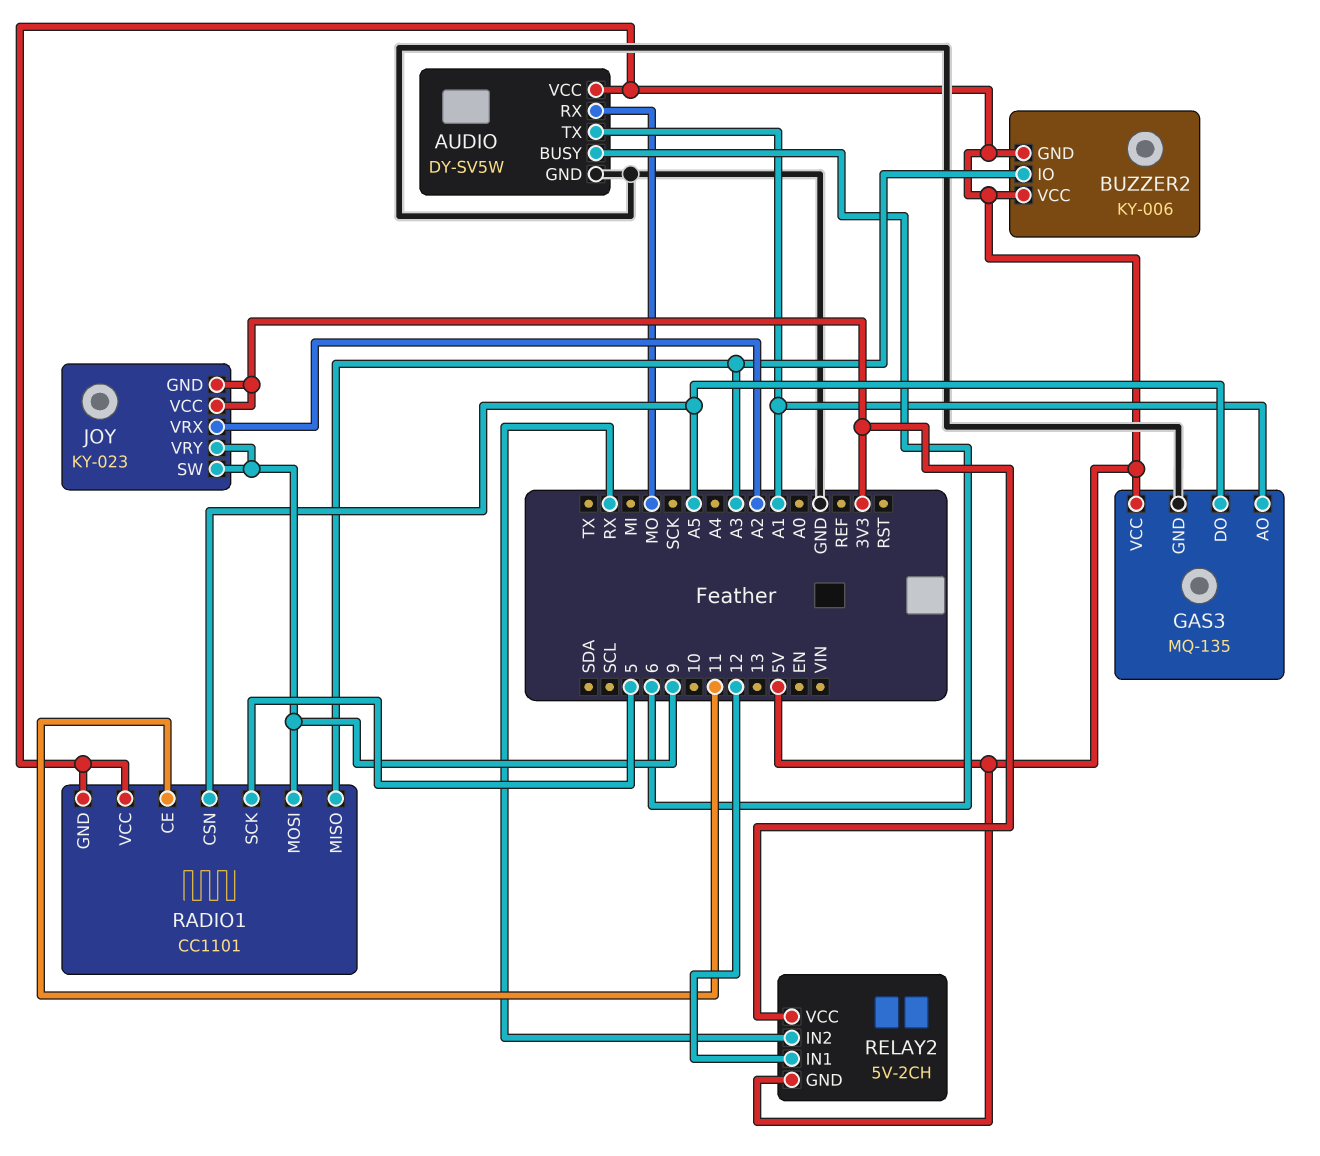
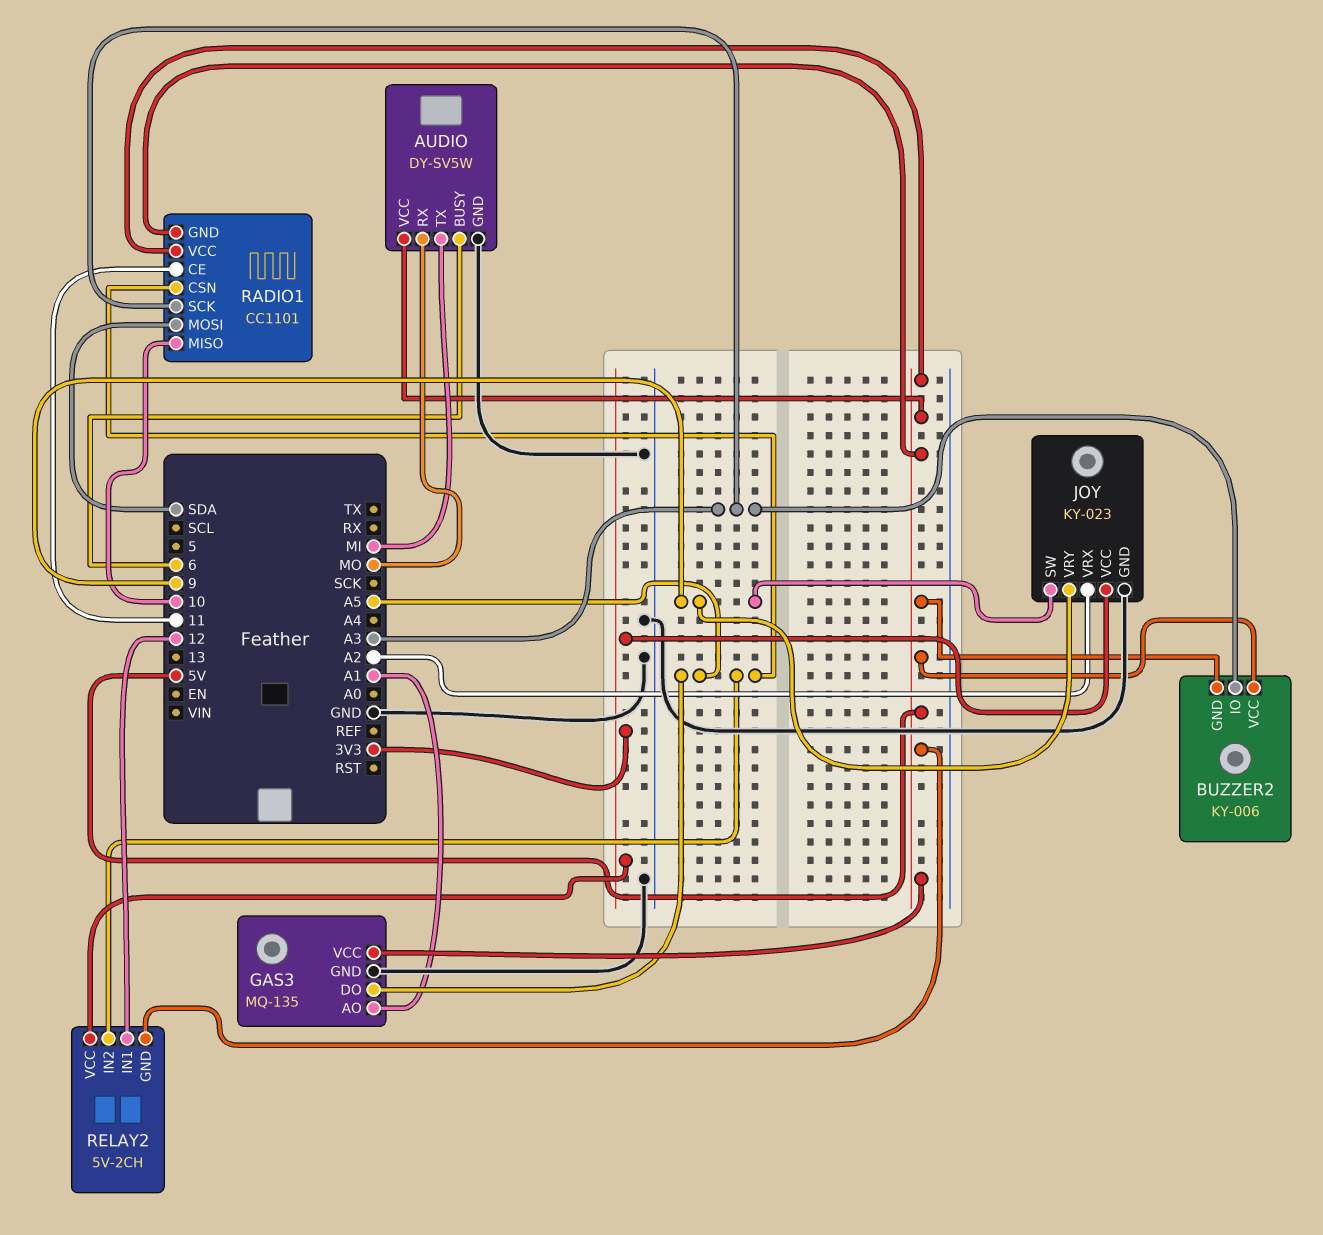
AUDIO pin TX: A1 -> MI
JOY pin GND: 3V3 -> GND
RADIO1 pin MISO: A3 -> 10
RADIO1 pin MOSI: 9 -> SDA
RADIO1 pin SCK: 5 -> A3
RELAY2 pin IN2: RX -> A5

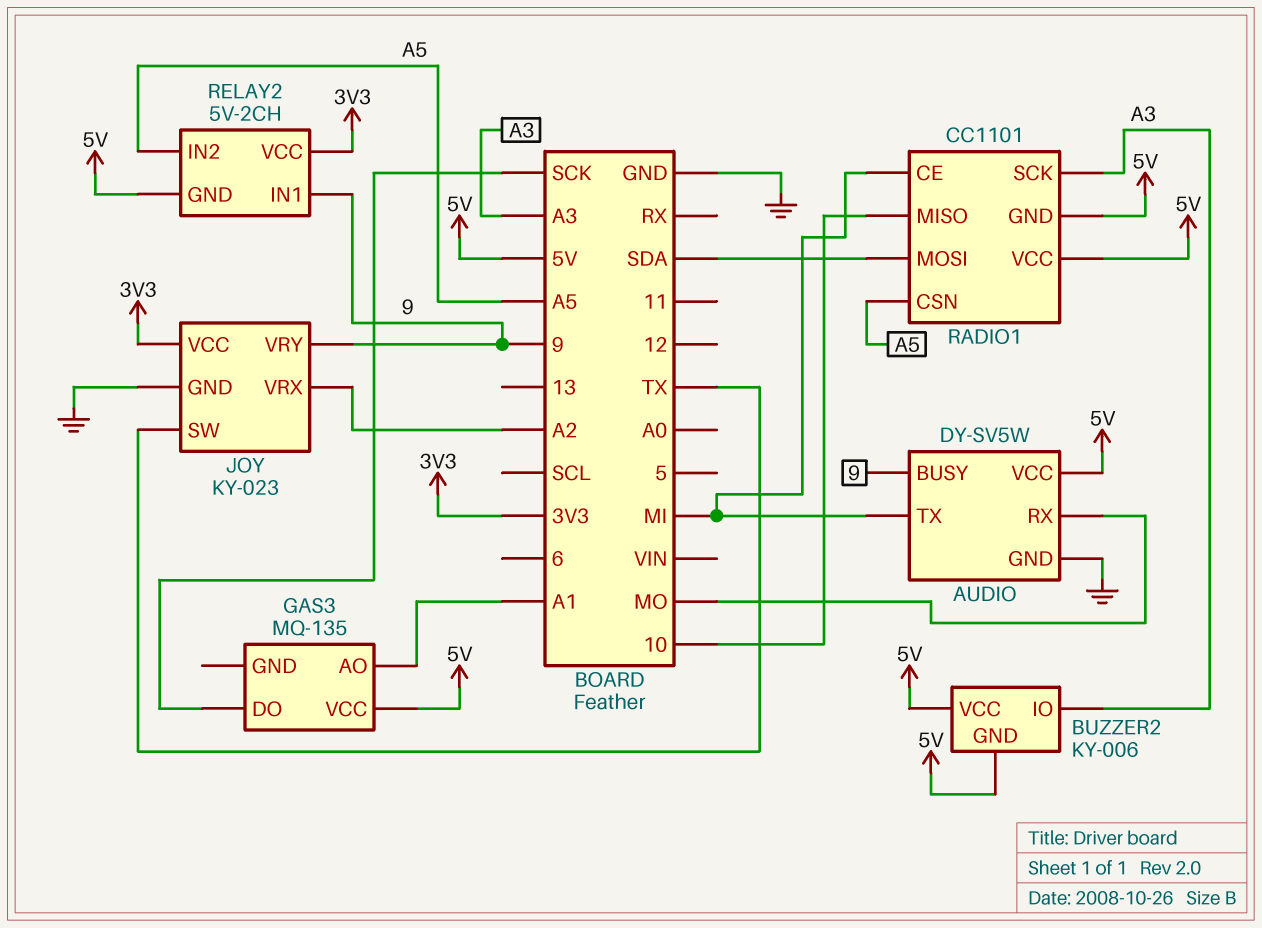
AUDIO pin BUSY: 6 -> 9
GAS3 pin DO: A5 -> SCK
GAS3 pin GND: GND -> none
JOY pin SW: 9 -> TX
RADIO1 pin CE: 11 -> MI
RELAY2 pin IN1: 12 -> 9

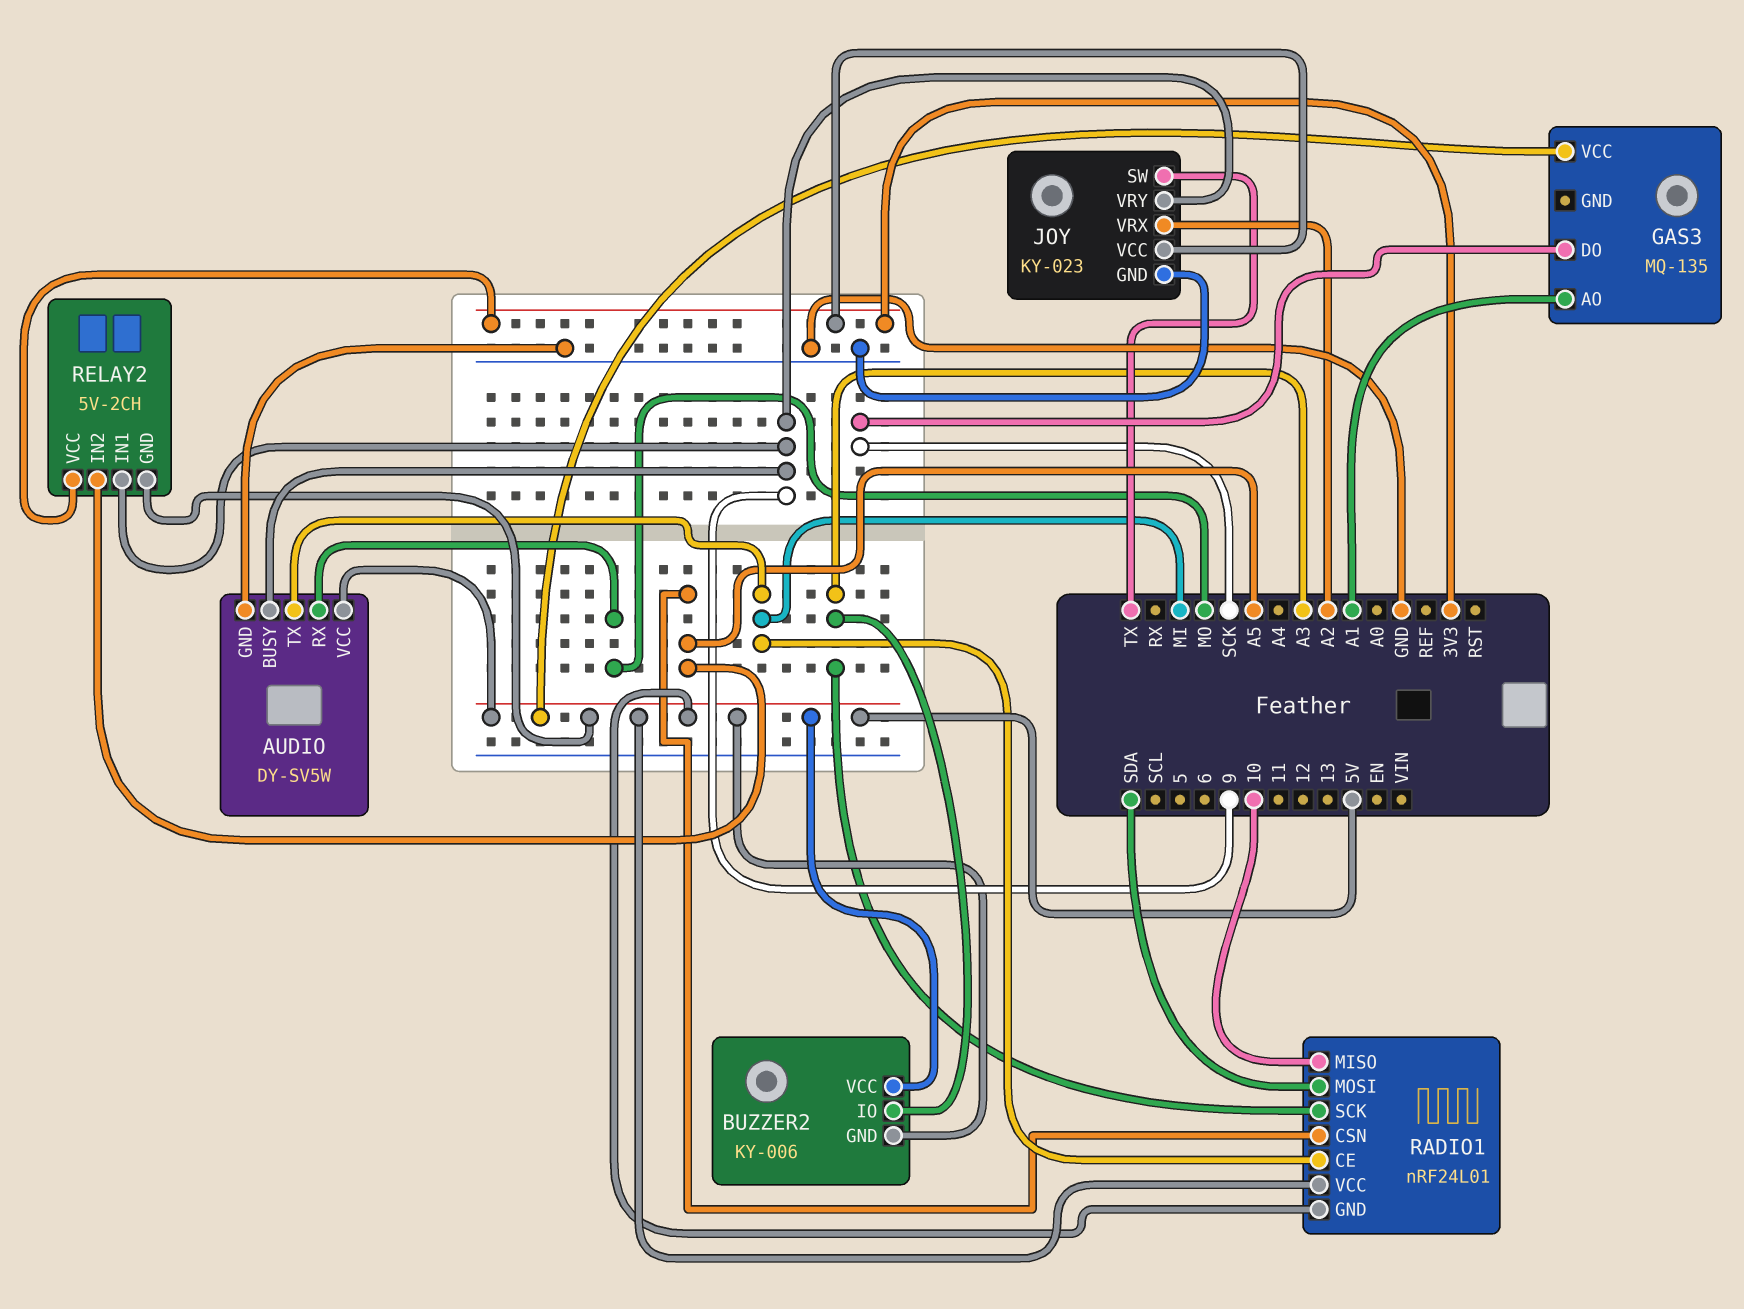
RADIO1: CC1101 -> nRF24L01

